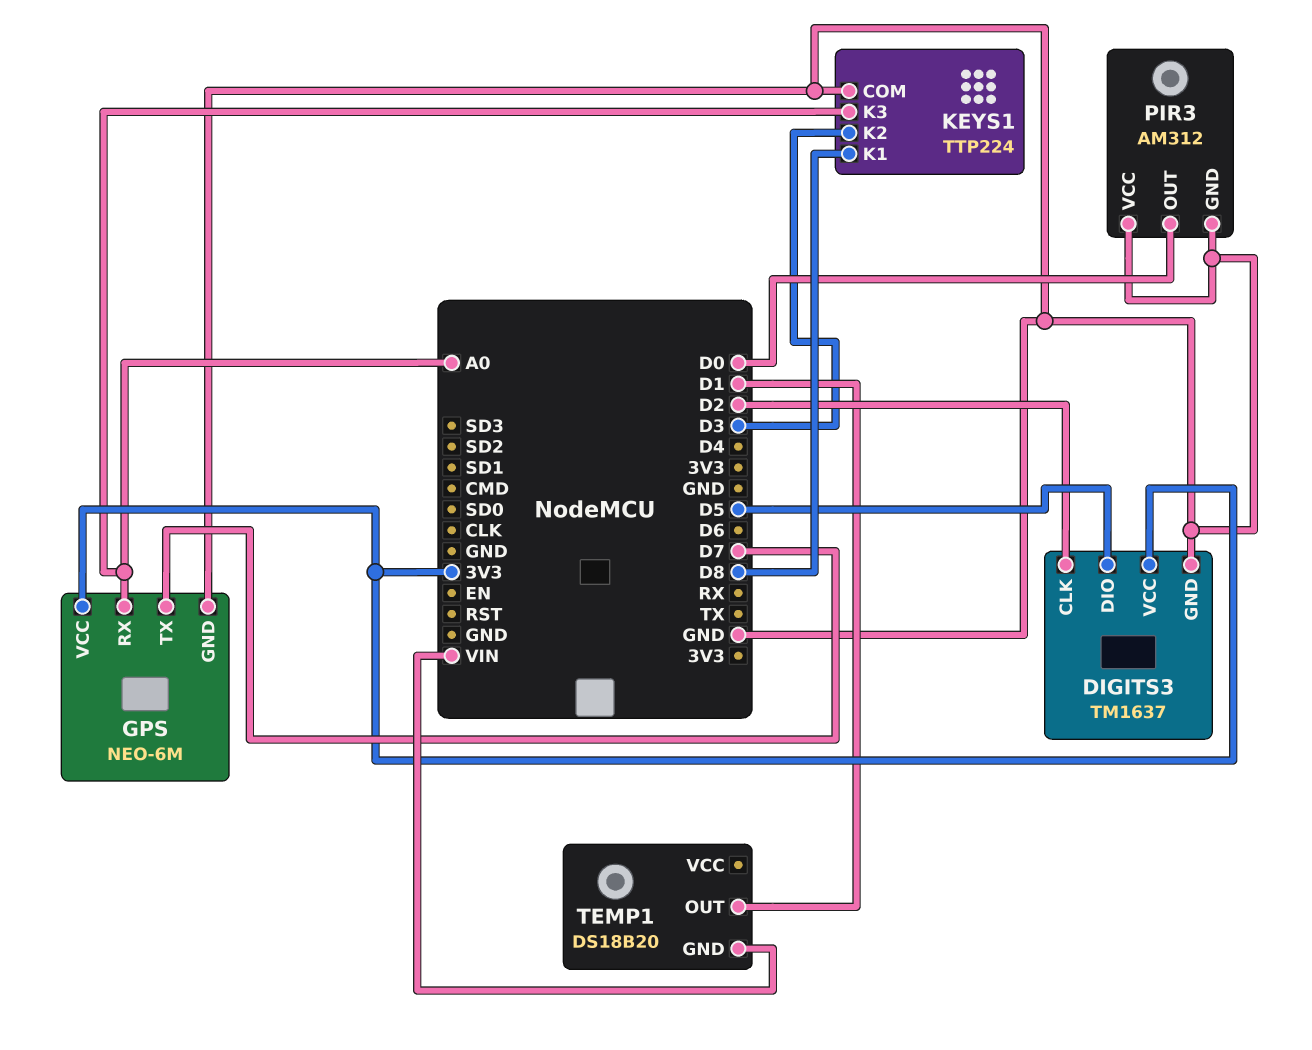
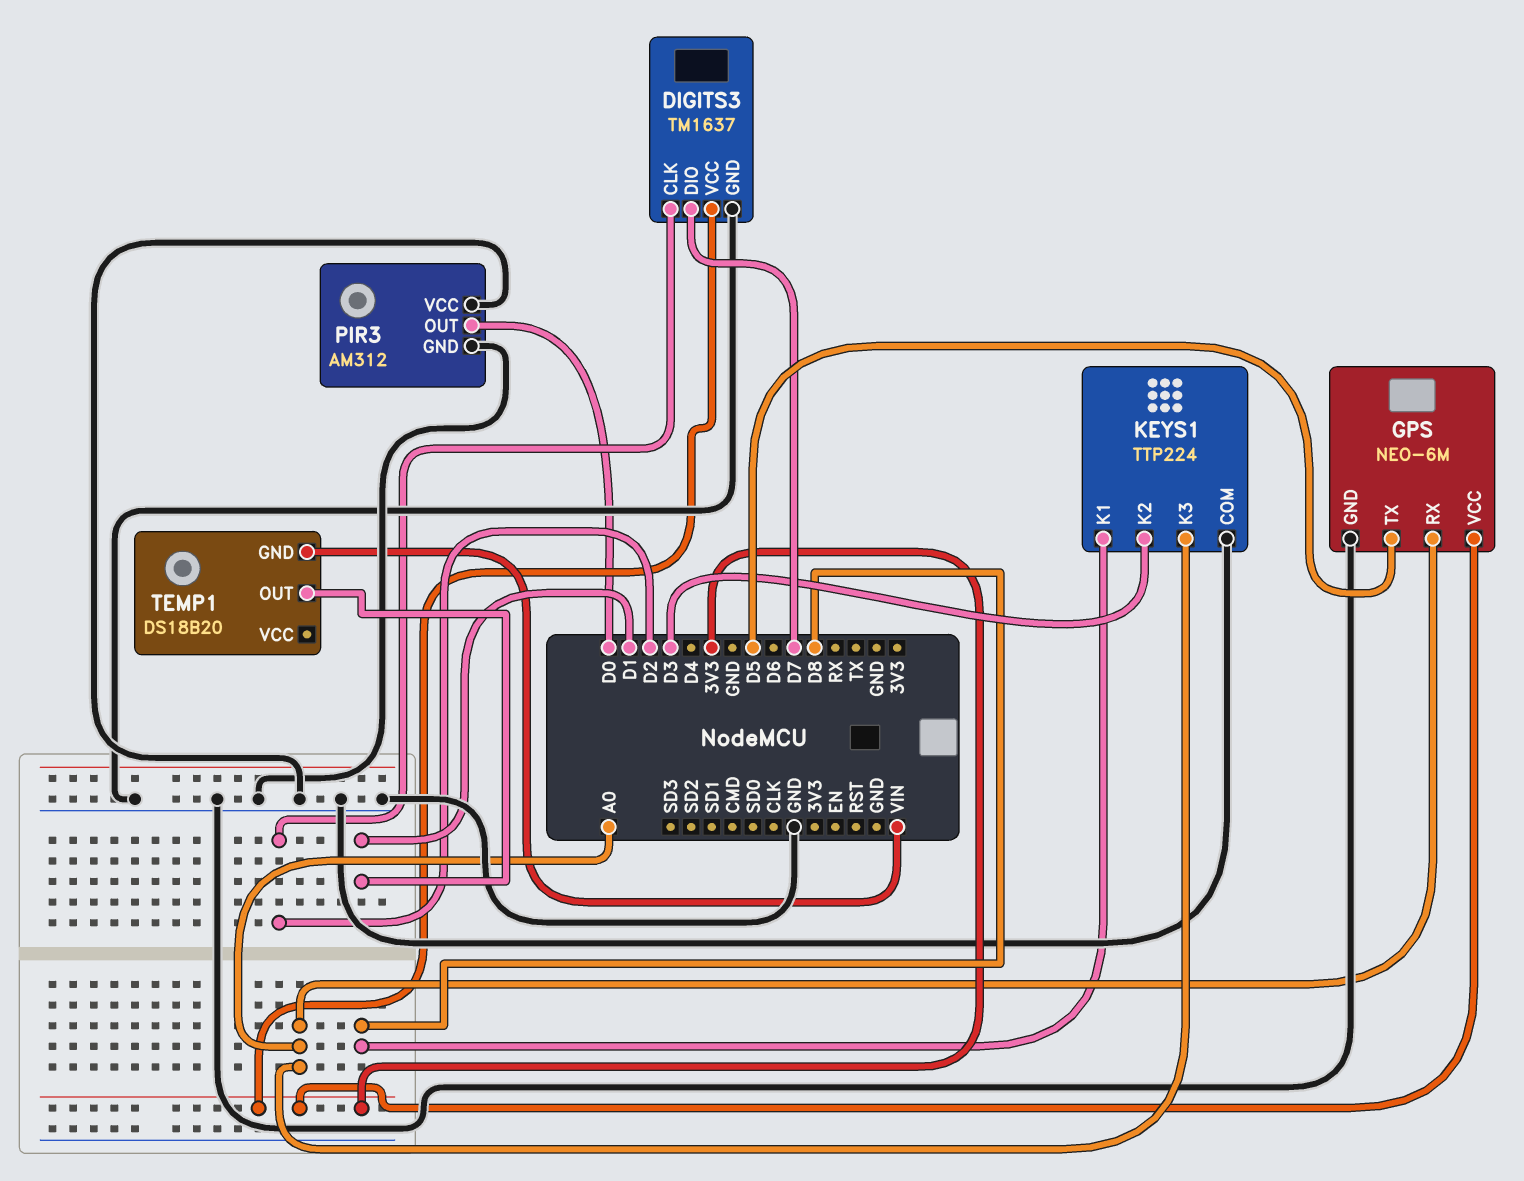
DIGITS3 pin DIO: D5 -> D7
GPS pin TX: D7 -> D5

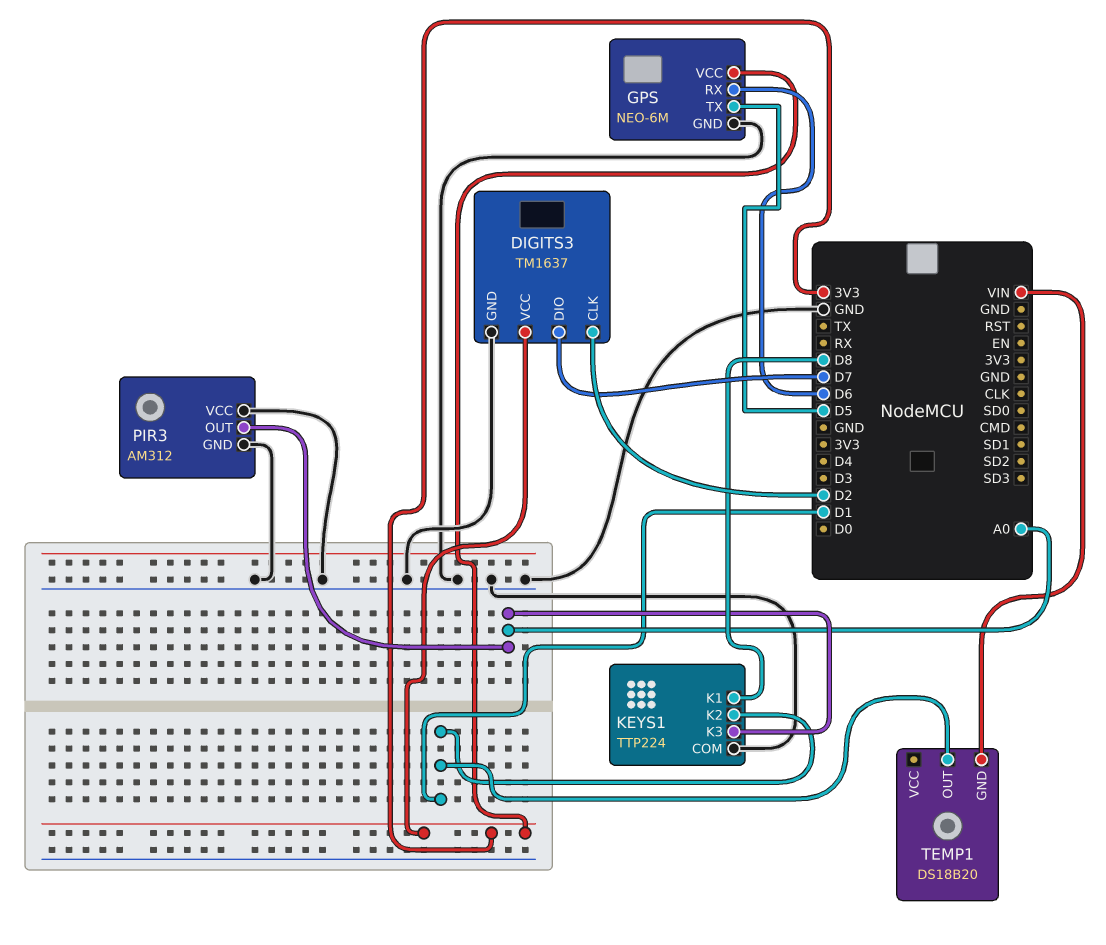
GPS pin RX: A0 -> D6
KEYS1 pin K2: D3 -> D1
PIR3 pin OUT: D0 -> A0

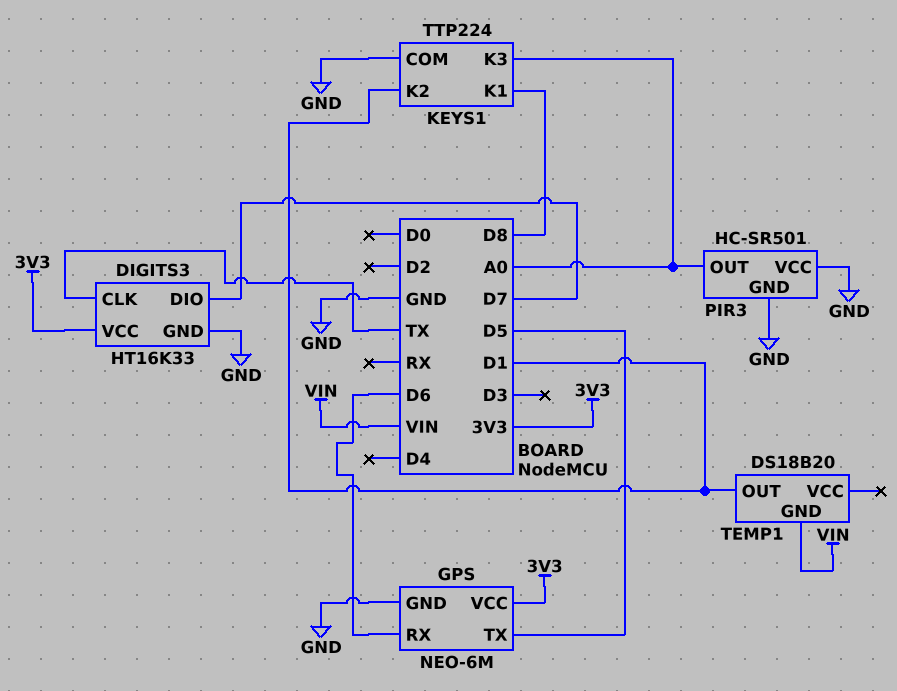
DIGITS3: TM1637 -> HT16K33
DIGITS3 pin CLK: D2 -> TX
PIR3: AM312 -> HC-SR501

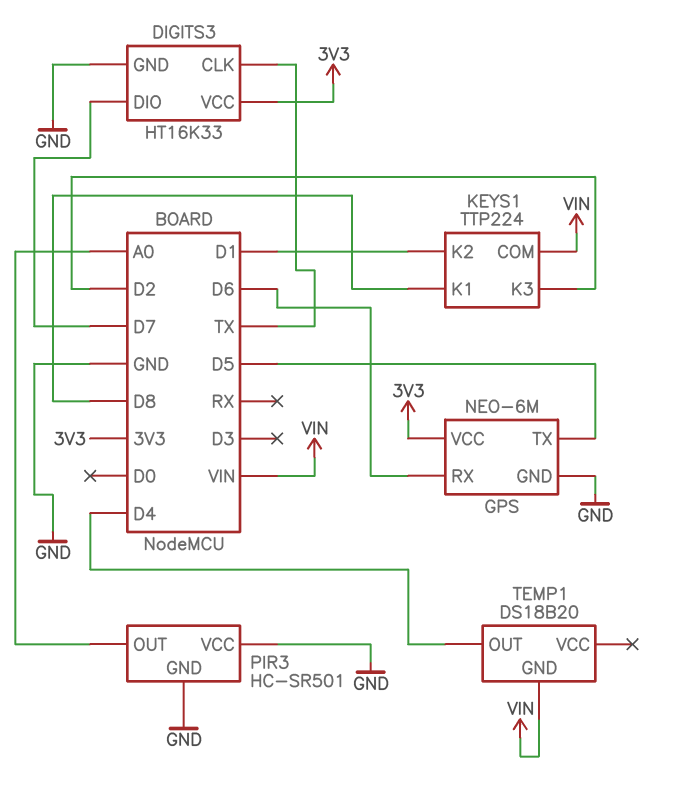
KEYS1 pin COM: GND -> VIN
KEYS1 pin K3: A0 -> D2
TEMP1 pin OUT: D1 -> D4

